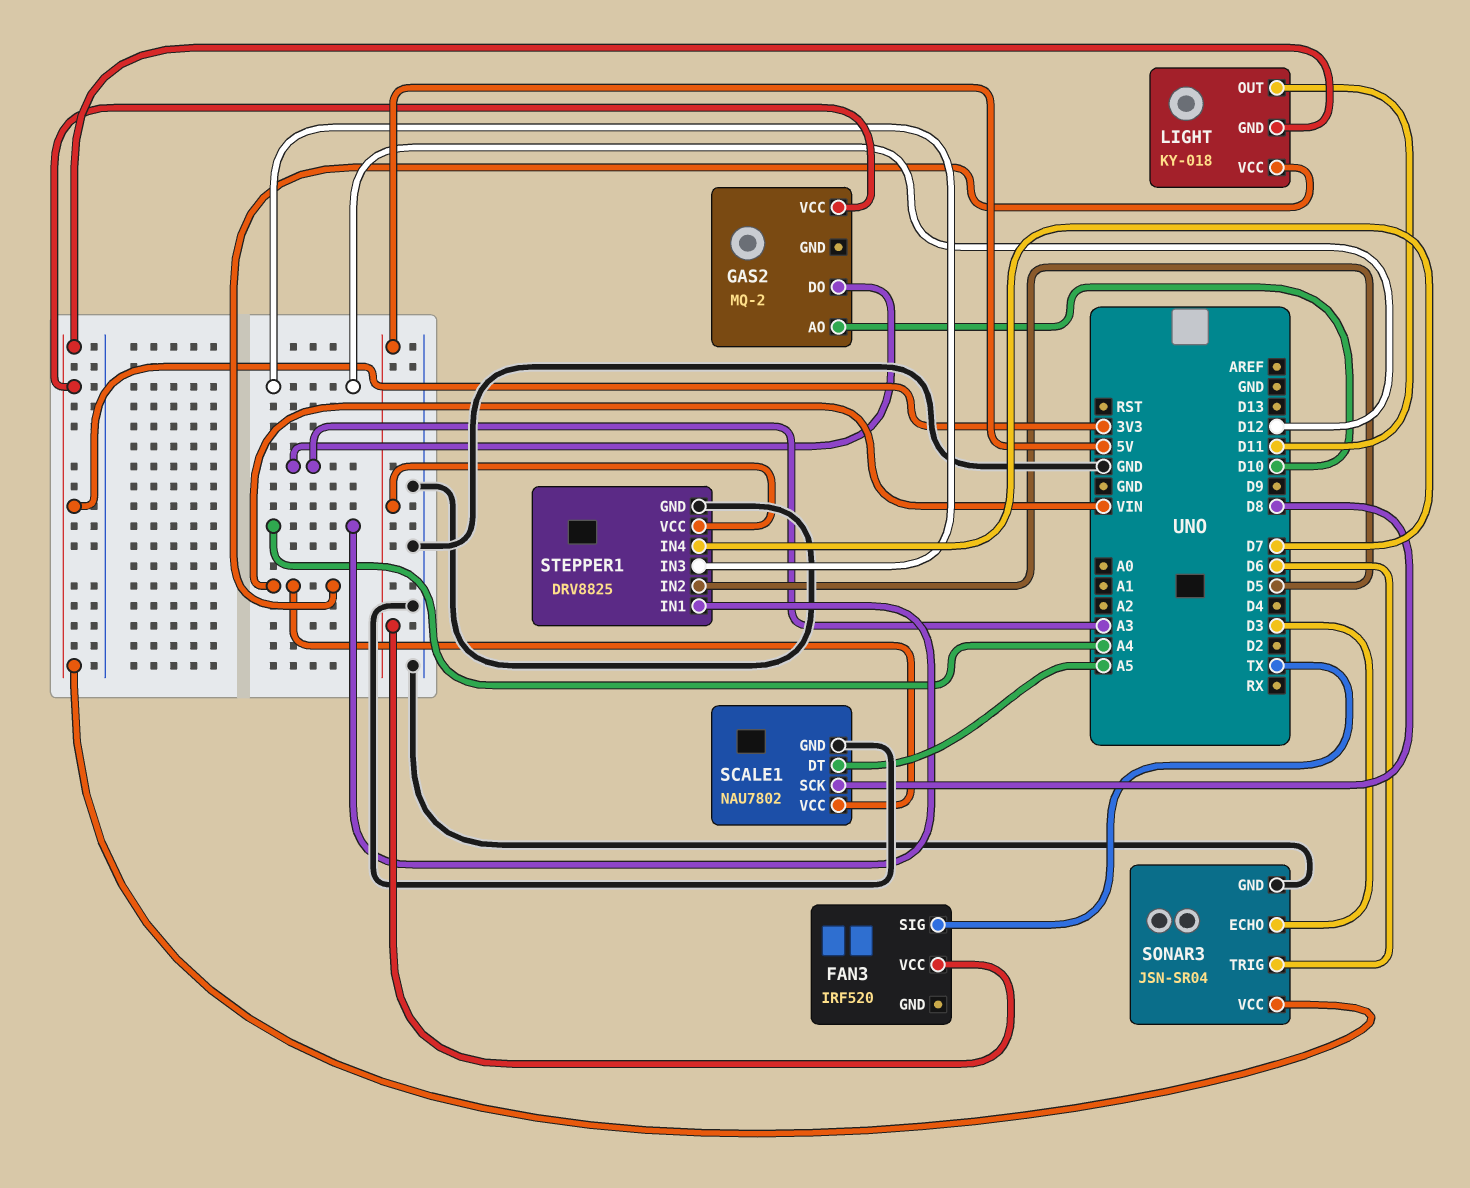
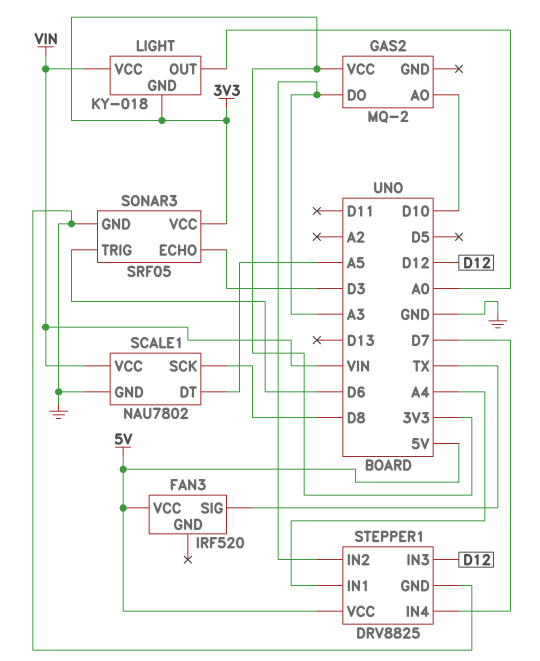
LIGHT pin OUT: D11 -> A0
SONAR3: JSN-SR04 -> SRF05
STEPPER1 pin IN2: D5 -> A3

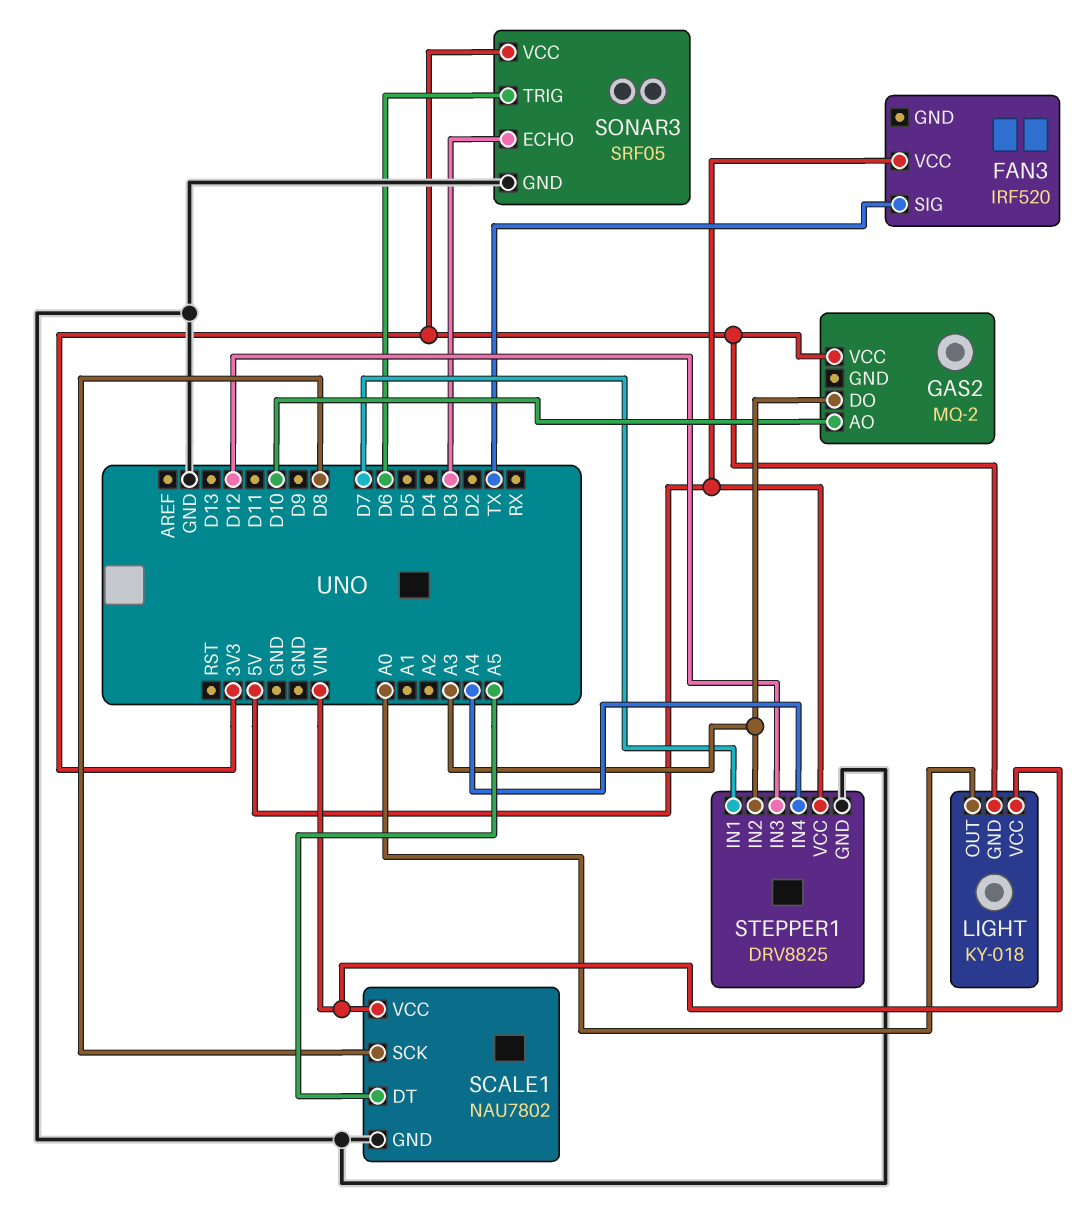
STEPPER1 pin IN1: A4 -> D7
STEPPER1 pin IN4: D7 -> A4

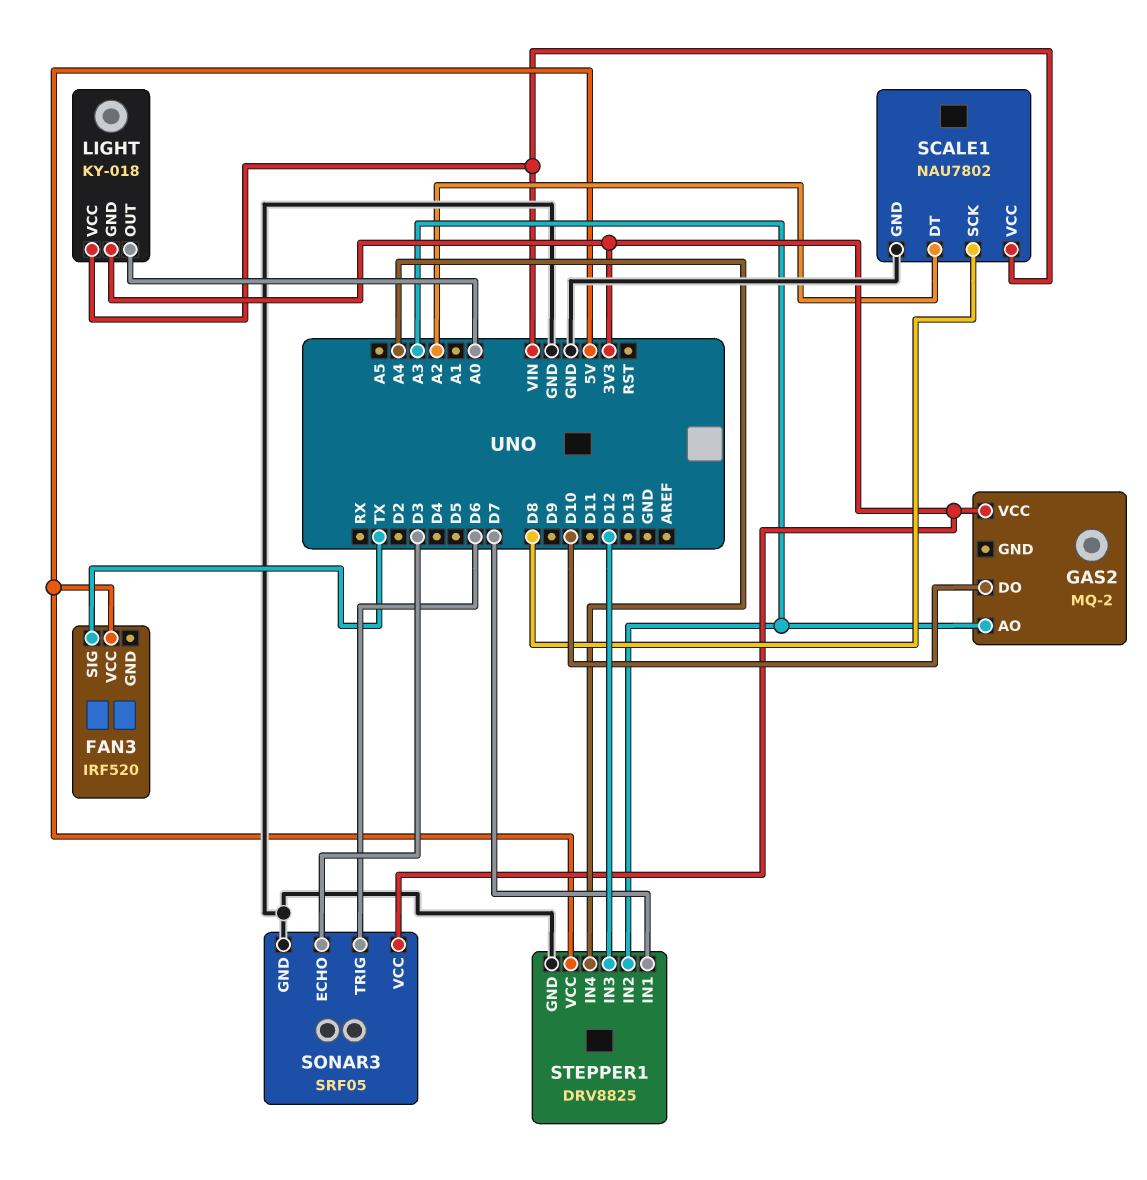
GAS2 pin AO: D10 -> A3
GAS2 pin DO: A3 -> D10
SCALE1 pin DT: A5 -> A2

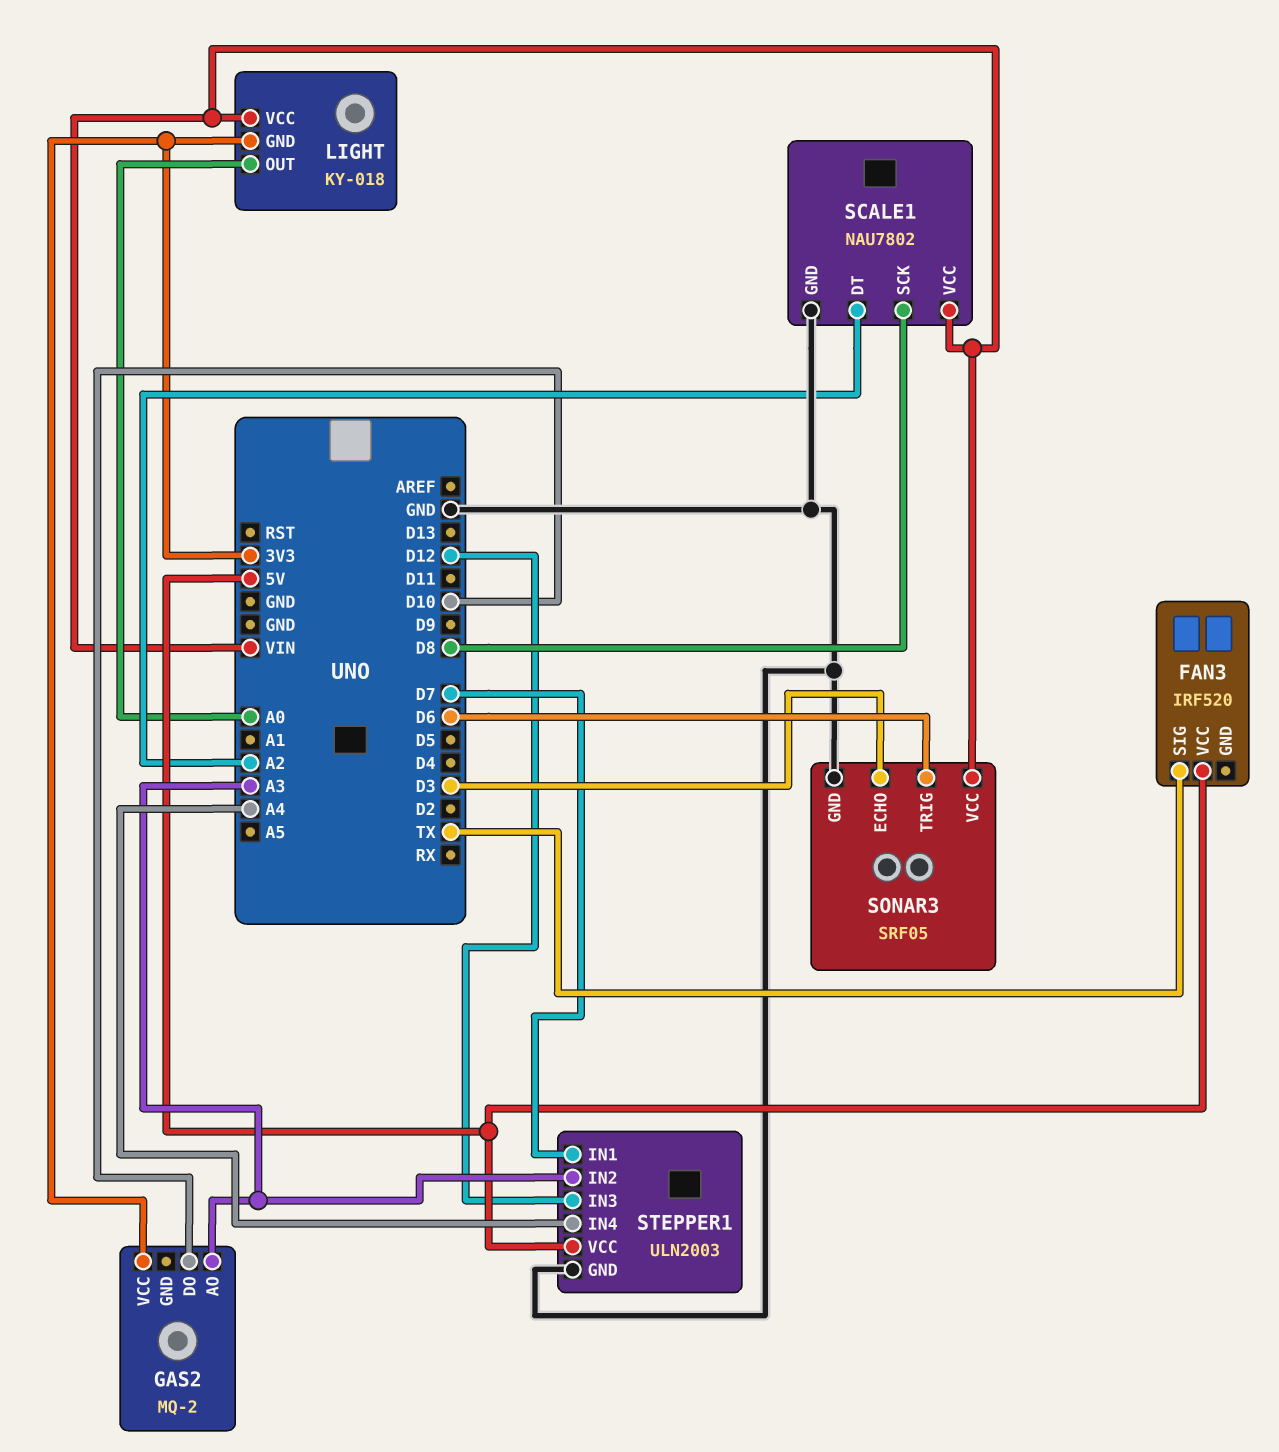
SONAR3 pin VCC: 3V3 -> VIN
STEPPER1: DRV8825 -> ULN2003

